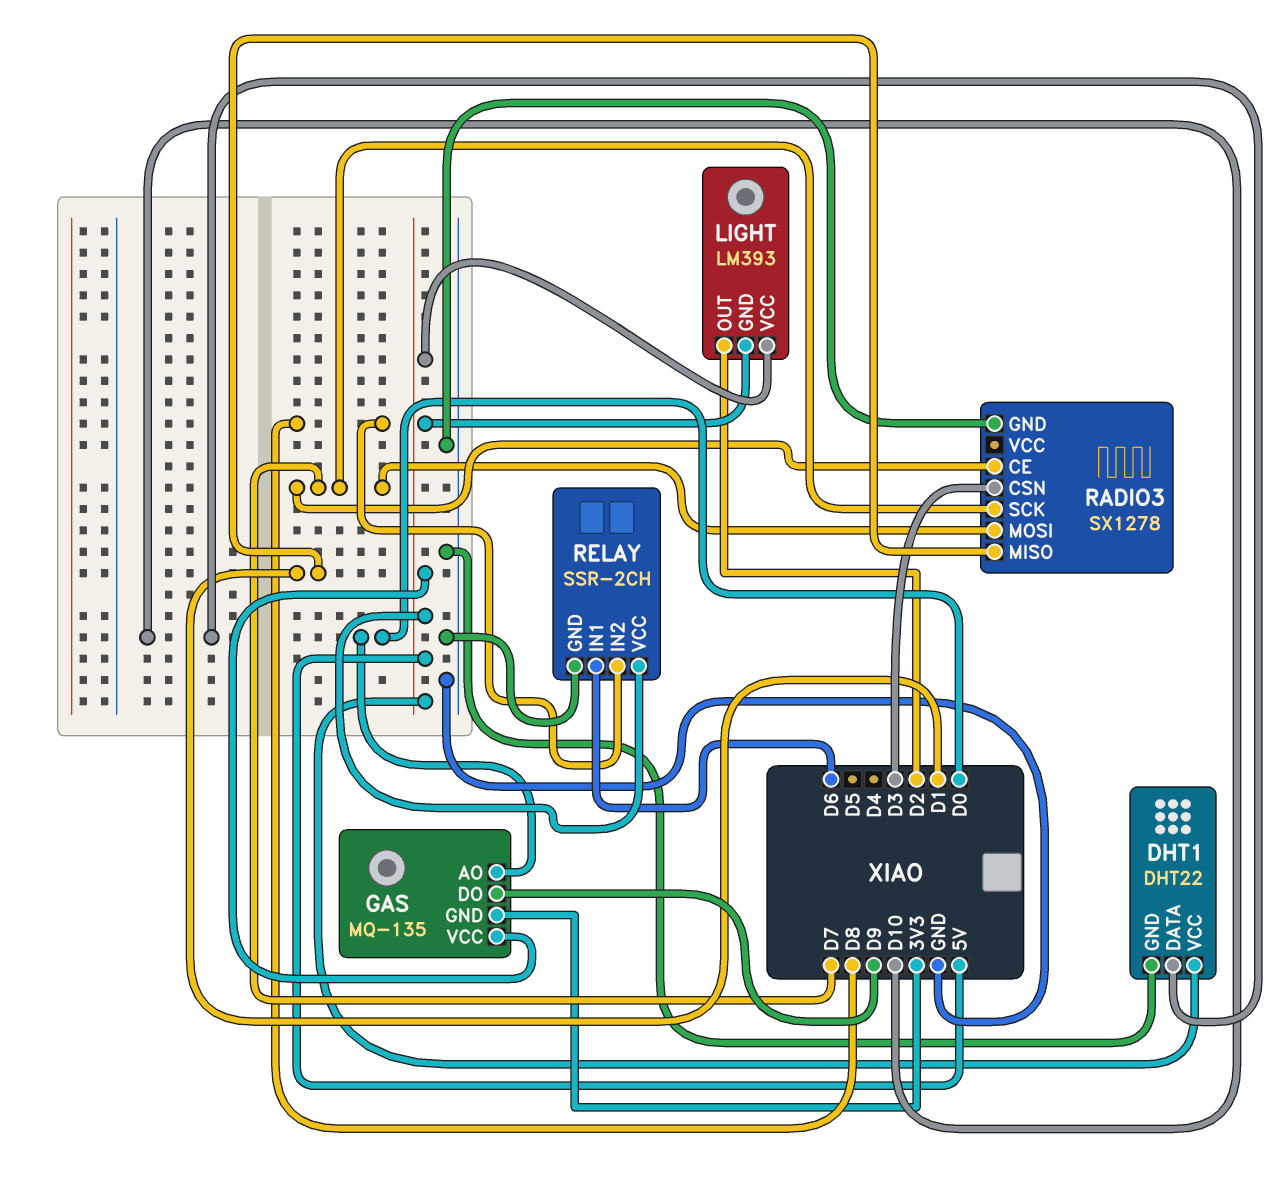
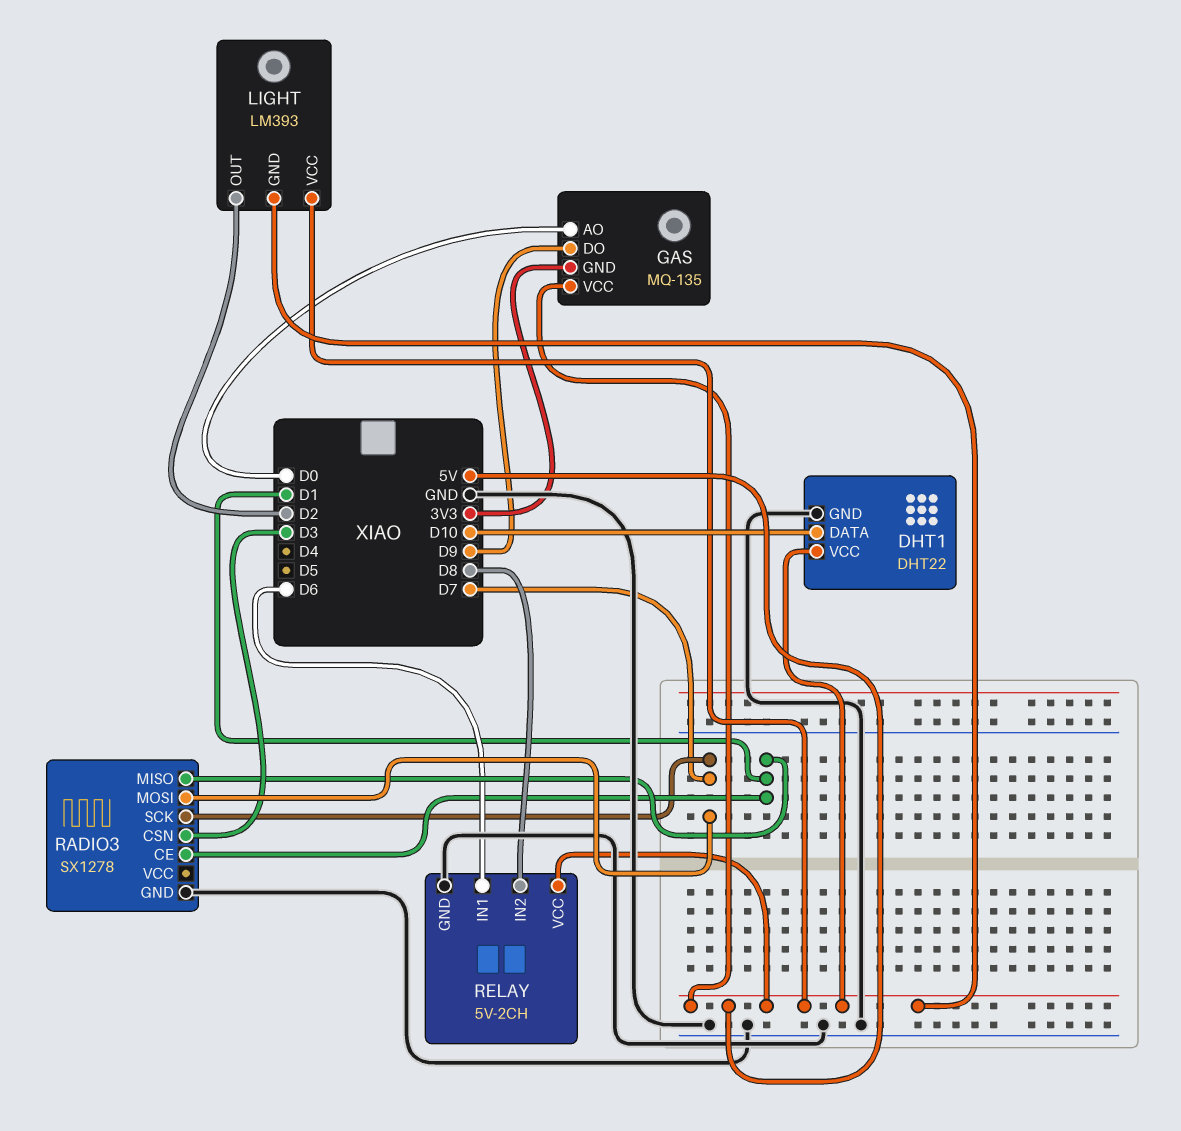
RADIO3 pin CE: D7 -> D1
RELAY: SSR-2CH -> 5V-2CH

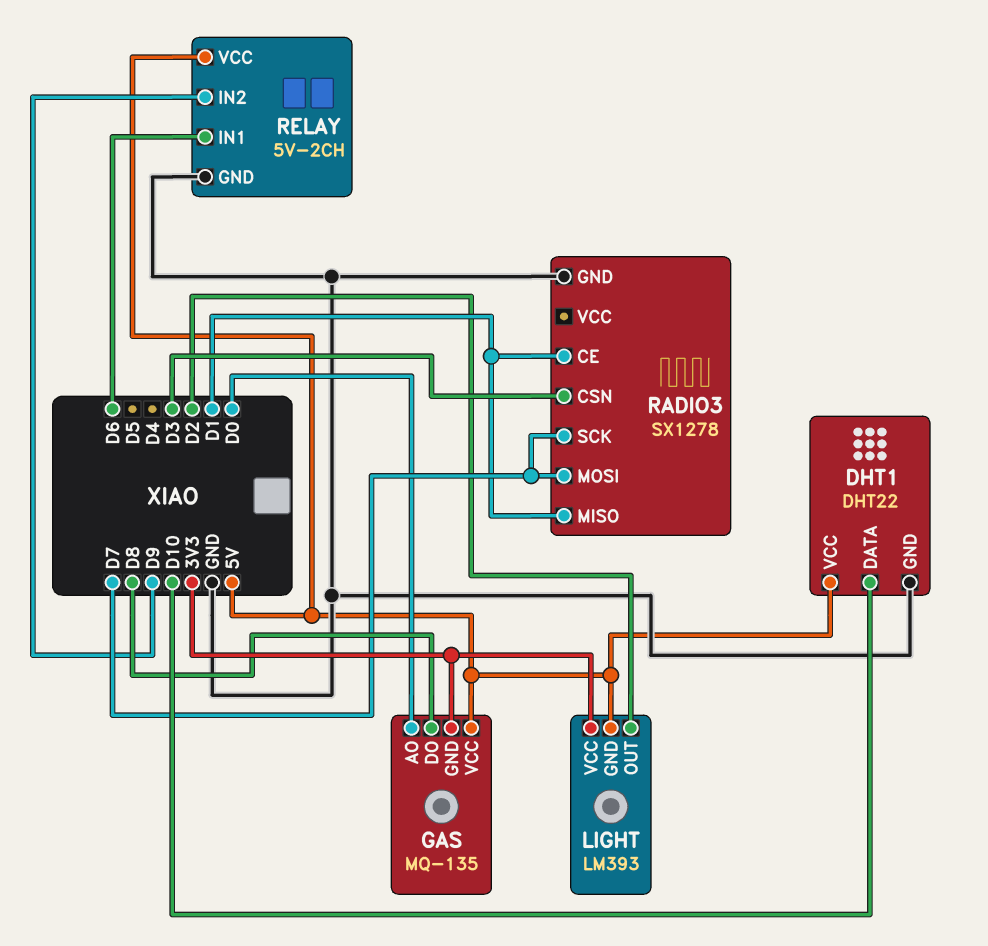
GAS pin DO: D9 -> D8
LIGHT pin VCC: 5V -> 3V3
RELAY pin IN2: D8 -> D9

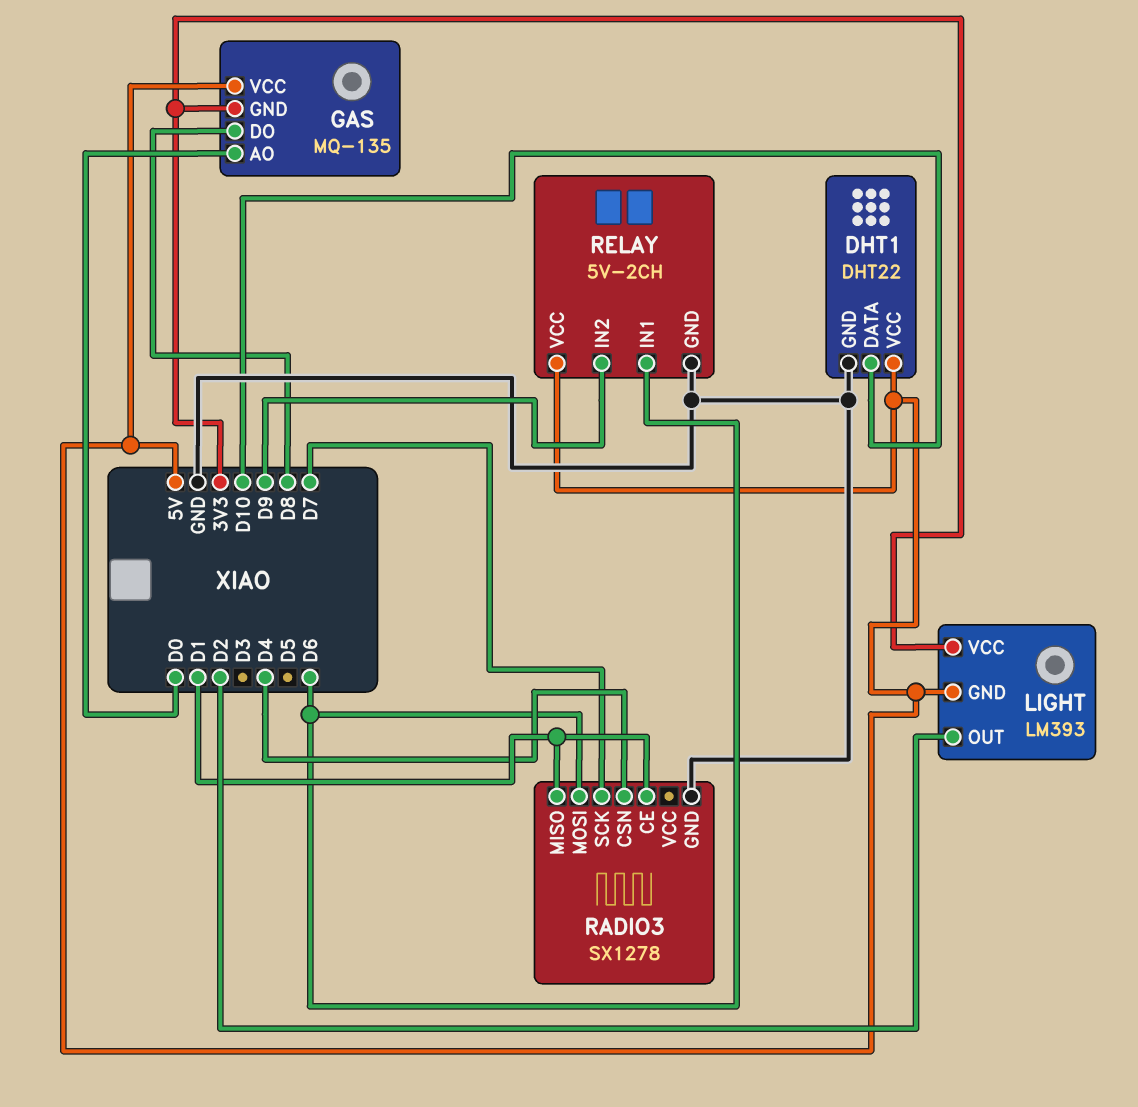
RADIO3 pin CSN: D3 -> D4
RADIO3 pin MOSI: D7 -> D6

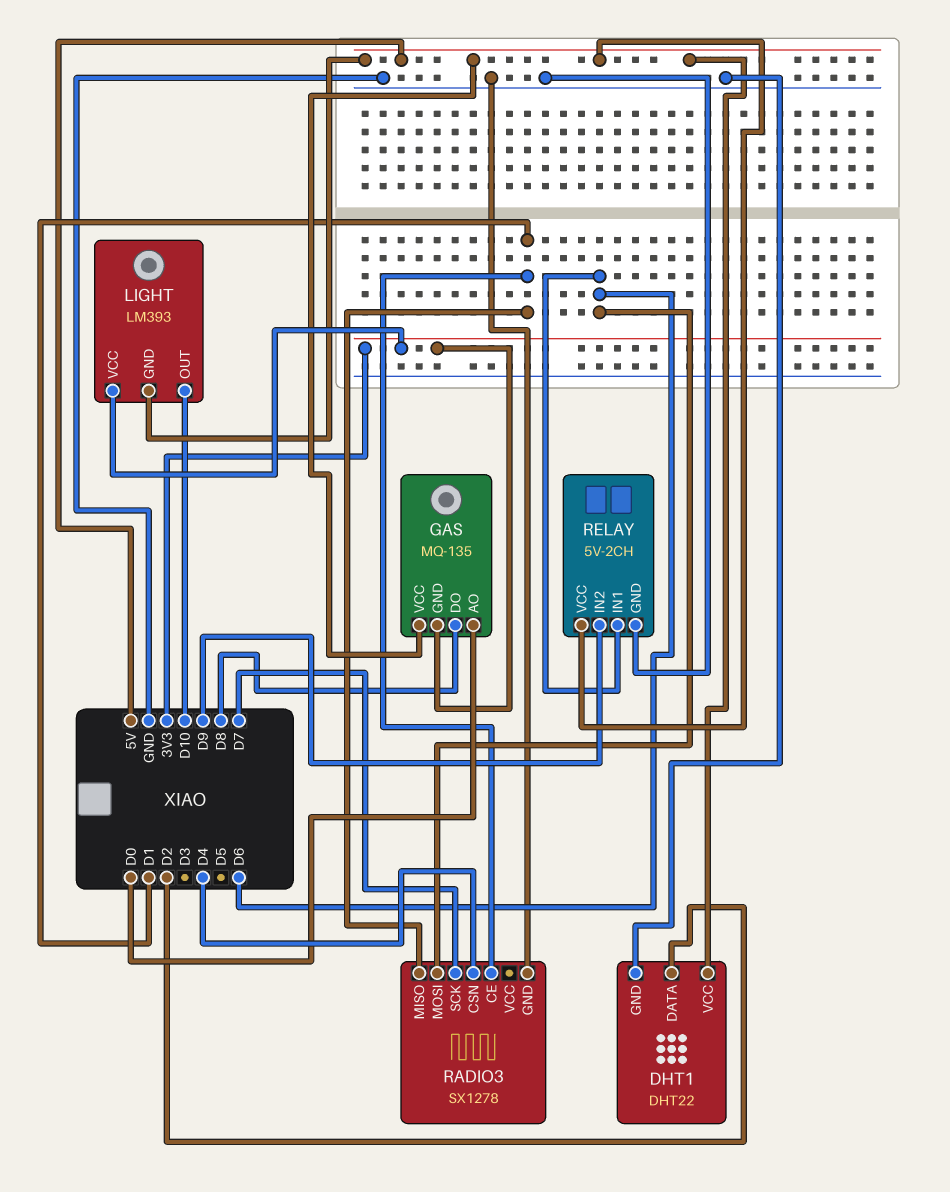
DHT1 pin DATA: D10 -> D2
LIGHT pin OUT: D2 -> D10

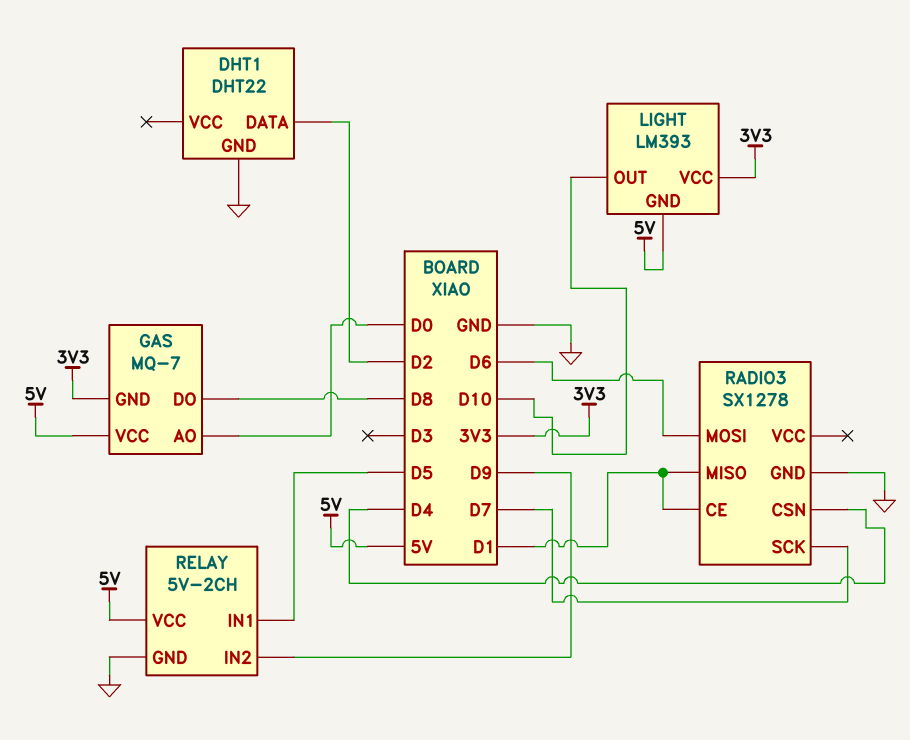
DHT1 pin VCC: 5V -> none
GAS: MQ-135 -> MQ-7
RELAY pin IN1: D6 -> D5

